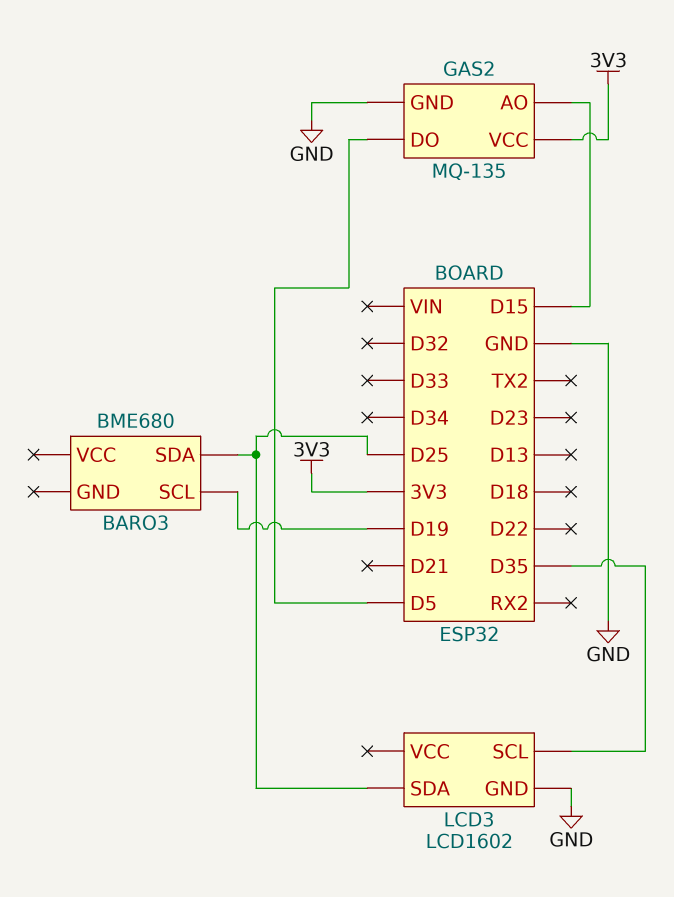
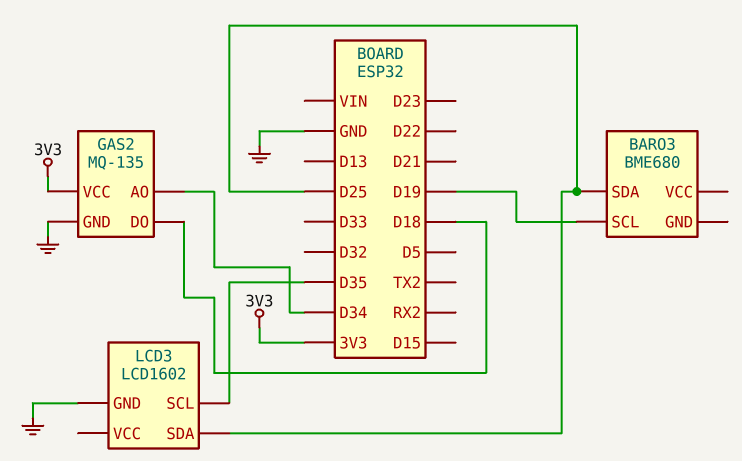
GAS2 pin AO: D15 -> D34
GAS2 pin DO: D5 -> D18

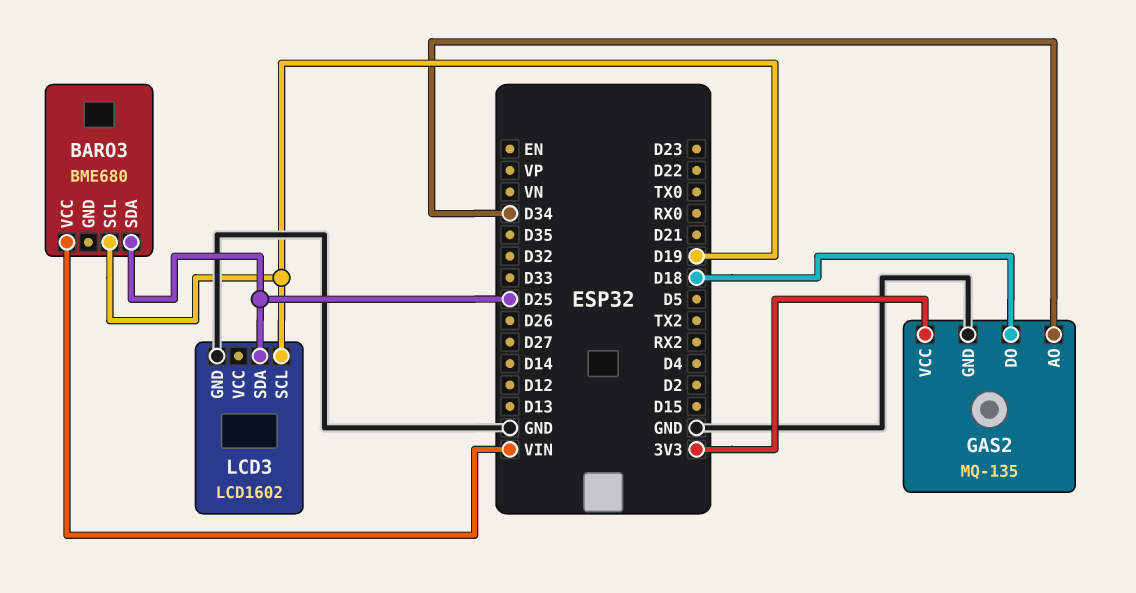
BARO3 pin VCC: none -> VIN
LCD3 pin SCL: D35 -> D19

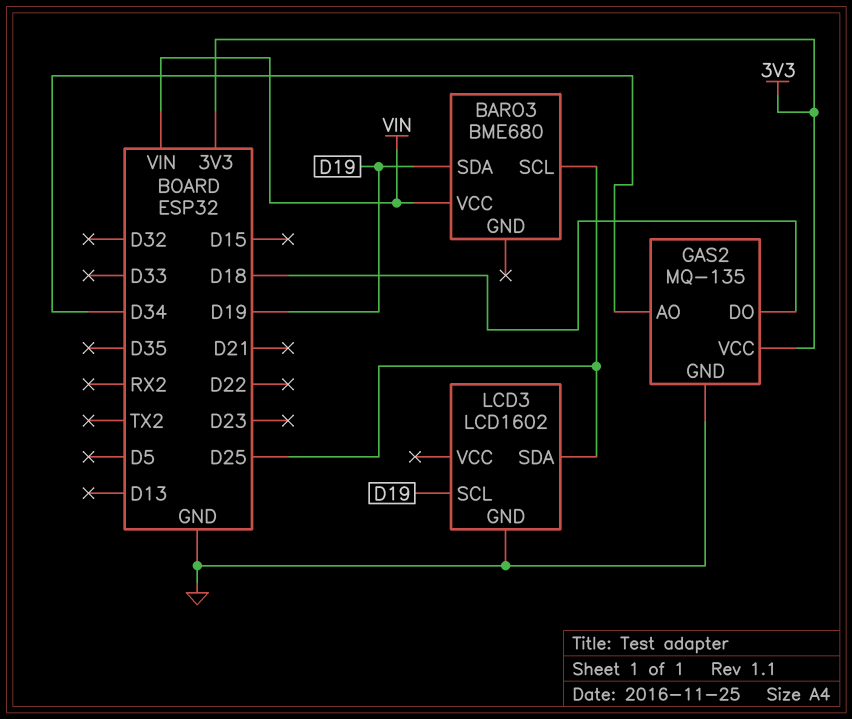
BARO3 pin SCL: D19 -> D25
BARO3 pin SDA: D25 -> D19

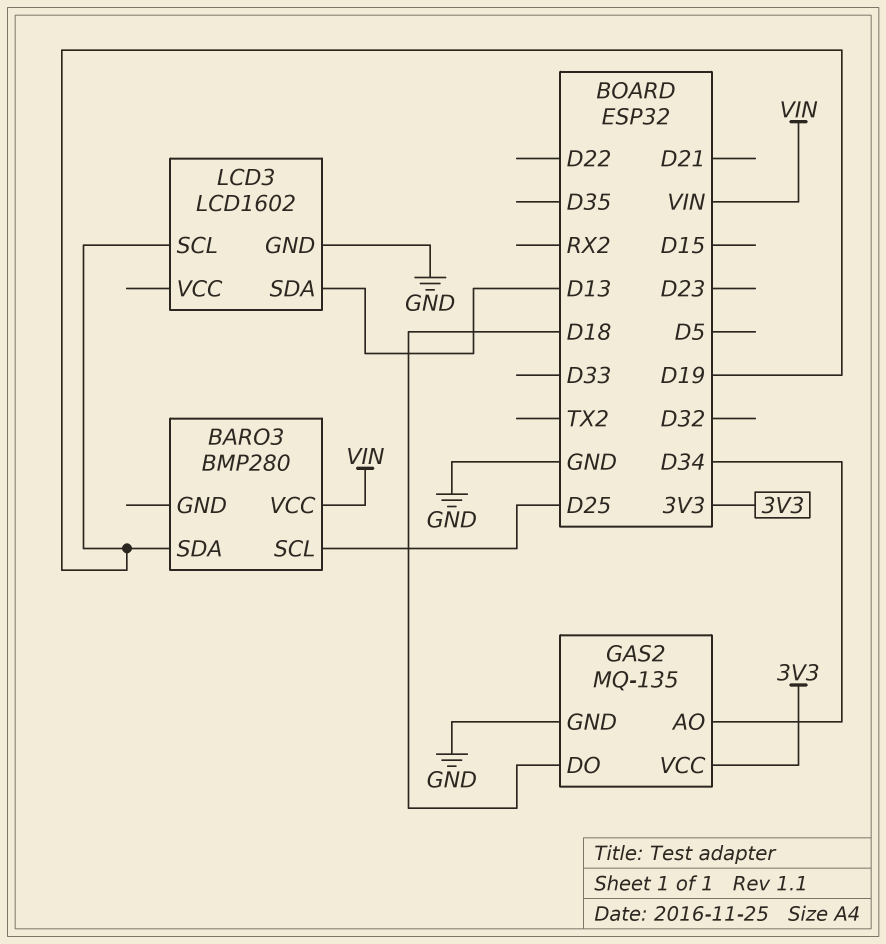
BARO3: BME680 -> BMP280
LCD3 pin SDA: D25 -> D13

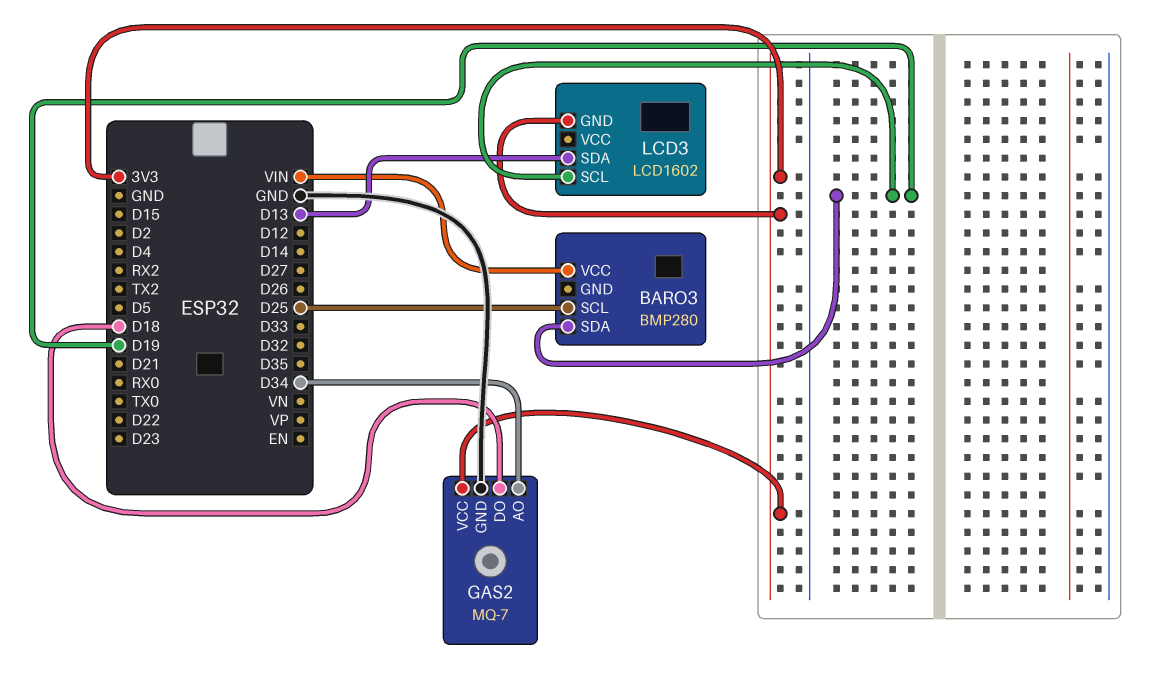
GAS2: MQ-135 -> MQ-7
LCD3 pin GND: GND -> 3V3

